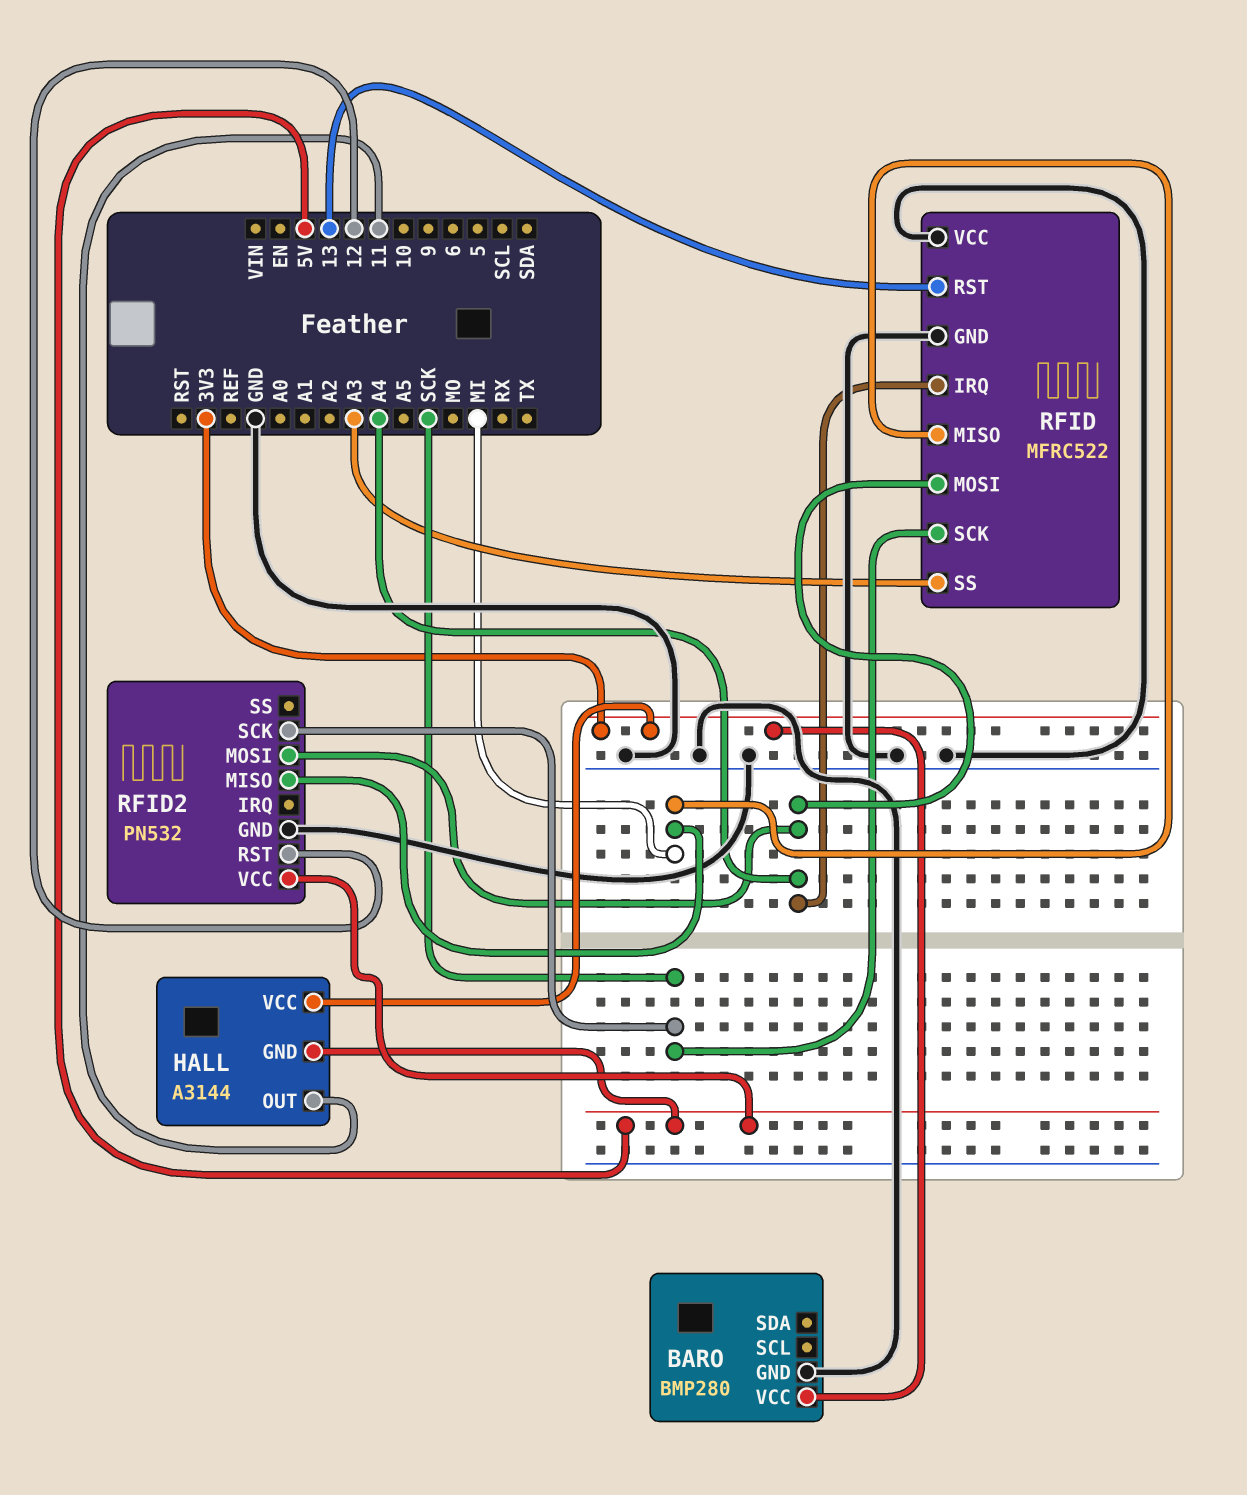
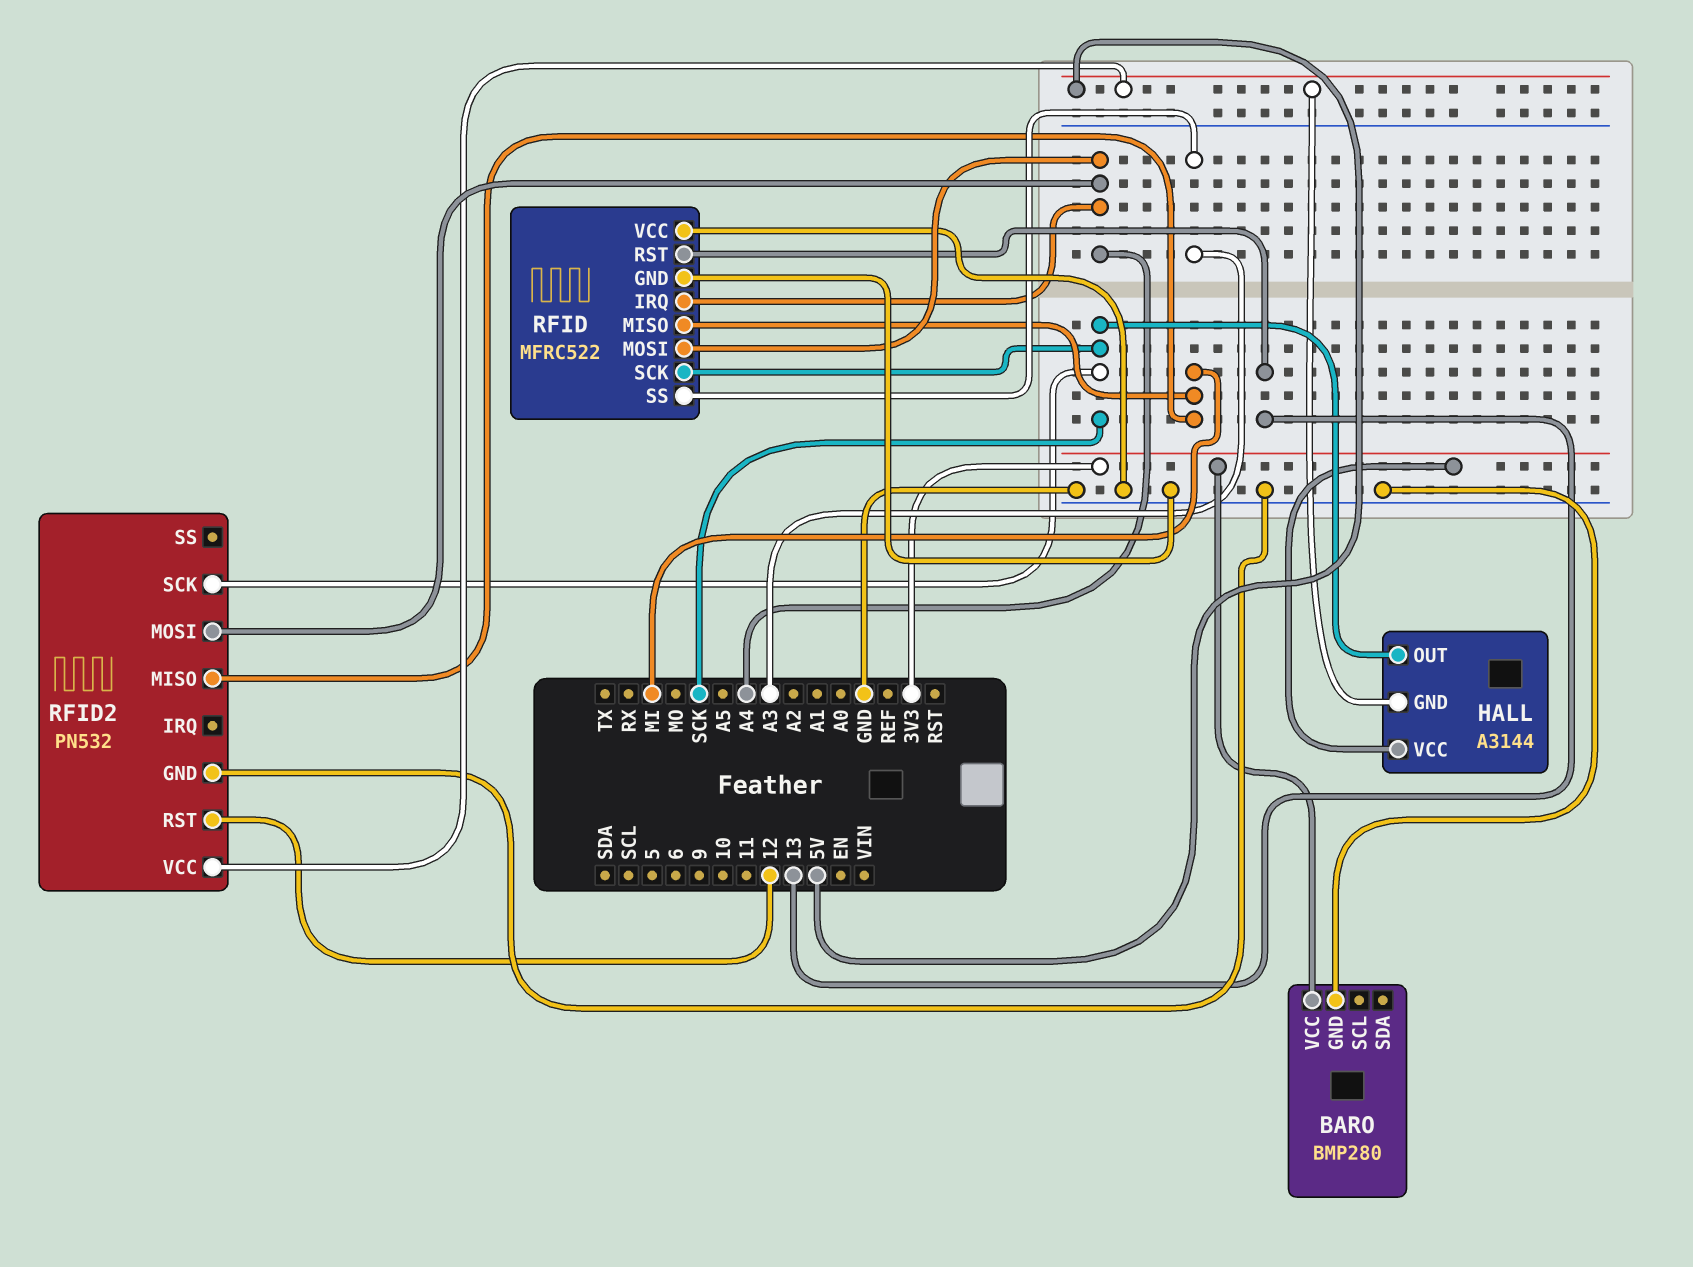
HALL pin OUT: 11 -> SCK

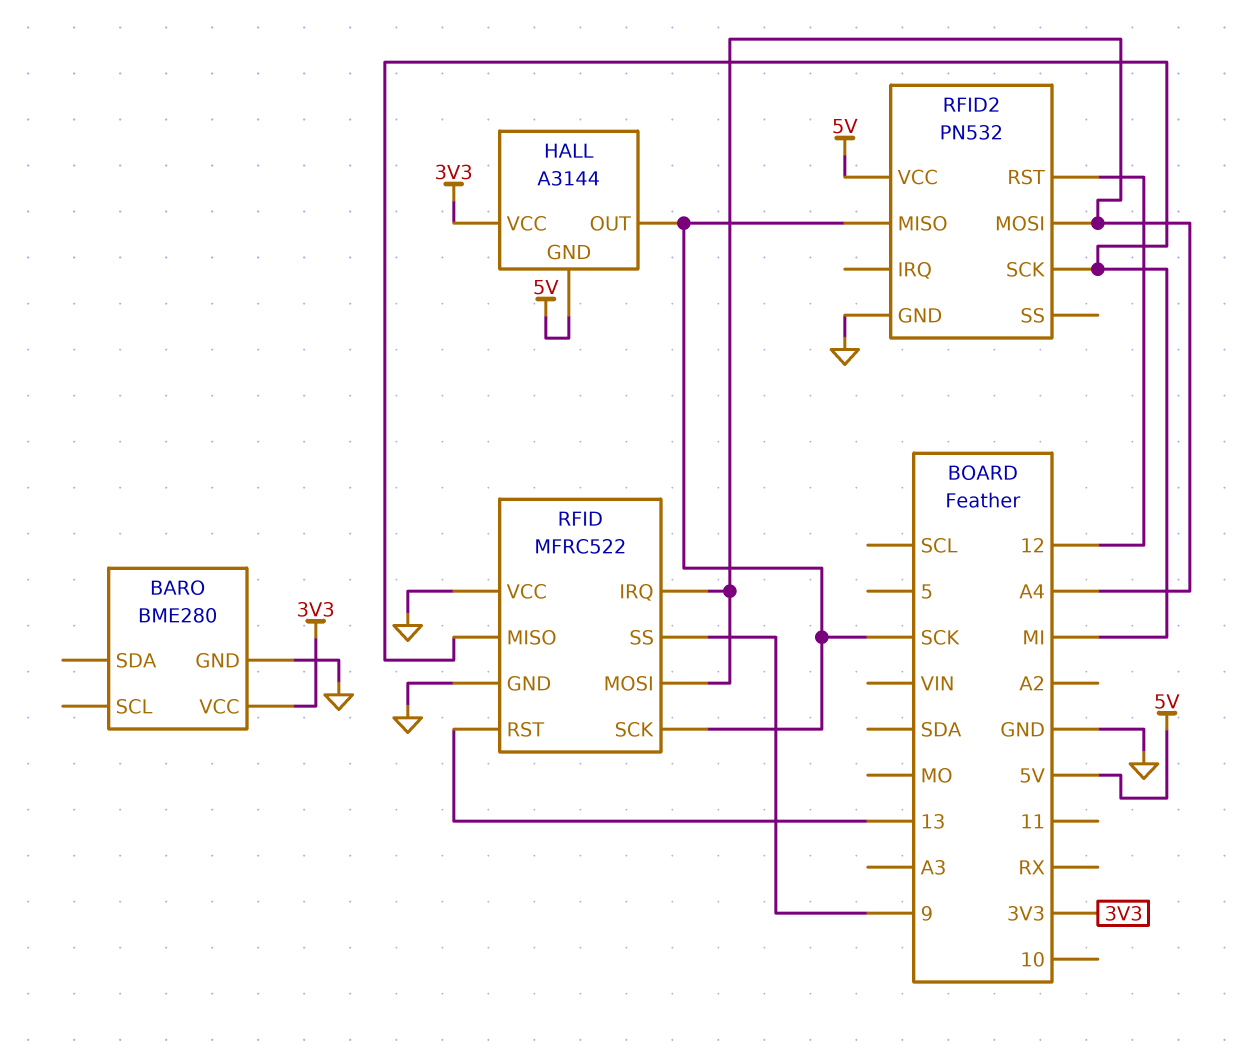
BARO: BMP280 -> BME280
RFID pin SS: A3 -> 9
RFID2 pin MISO: MI -> SCK
RFID2 pin SCK: SCK -> MI

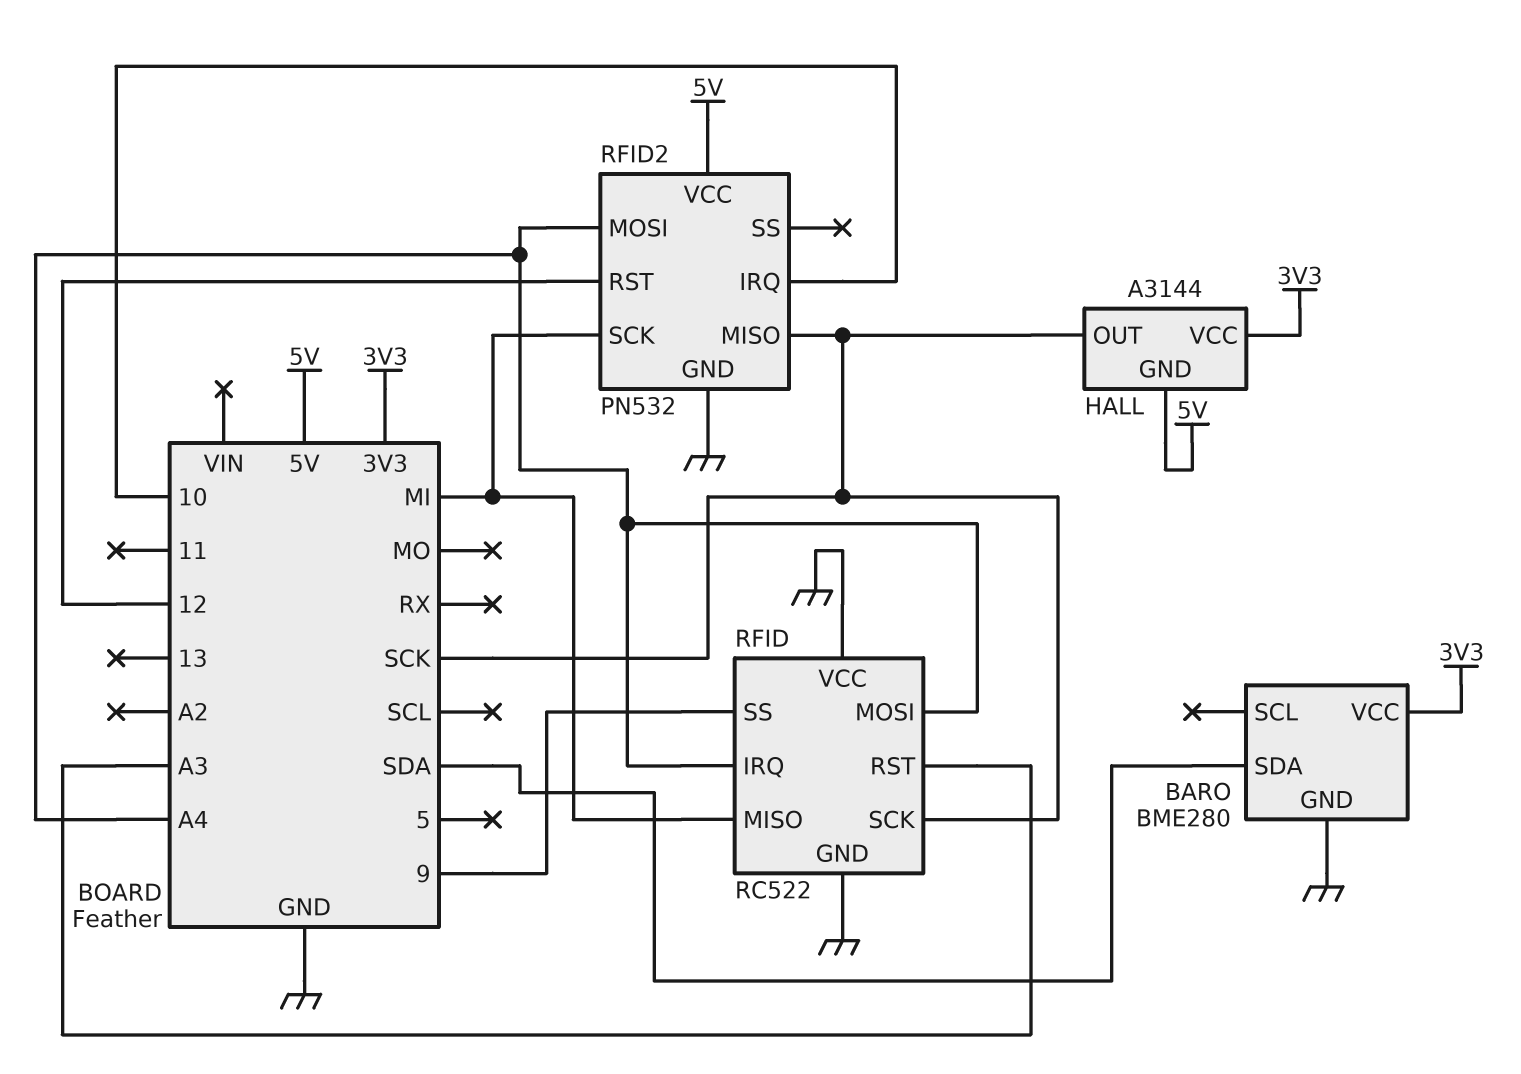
BARO pin SDA: none -> SDA
RFID: MFRC522 -> RC522
RFID pin RST: 13 -> A3
RFID2 pin IRQ: none -> 10

